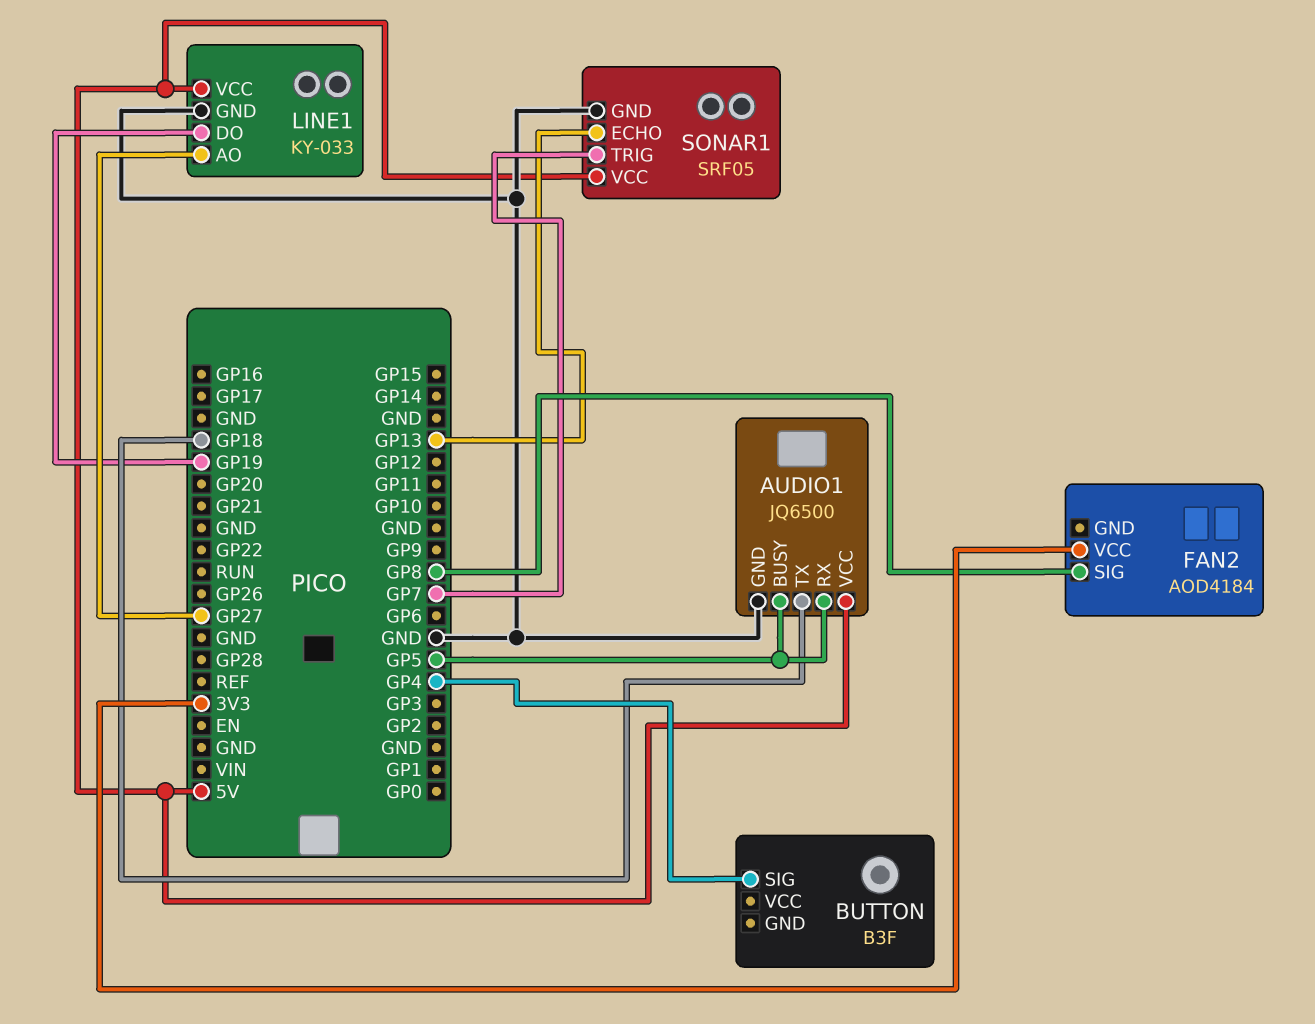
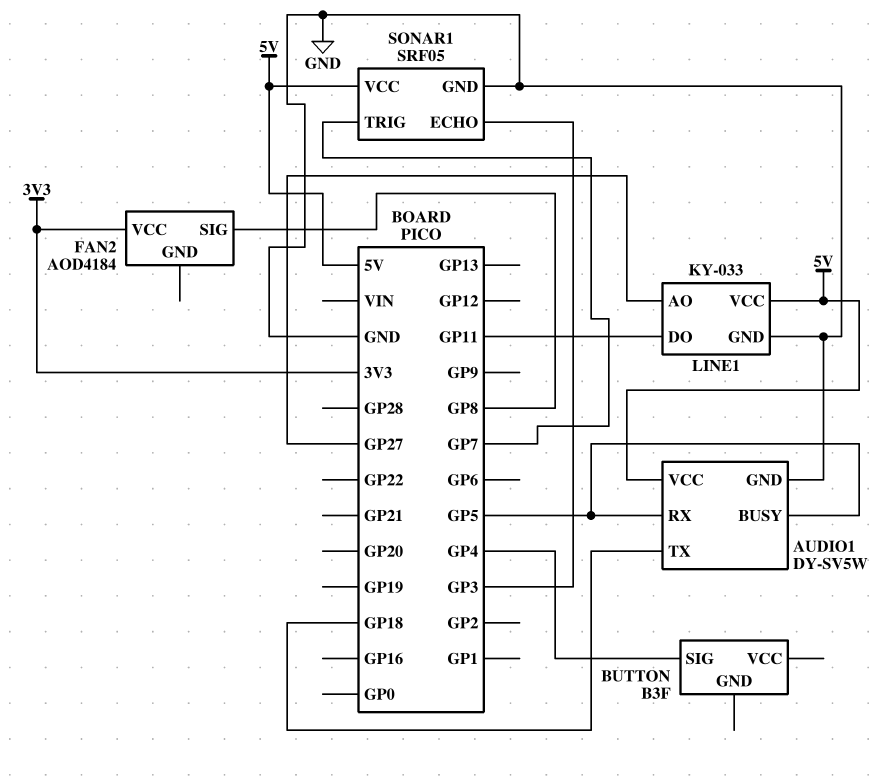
AUDIO1: JQ6500 -> DY-SV5W
LINE1 pin DO: GP19 -> GP11
SONAR1 pin ECHO: GP13 -> GP3

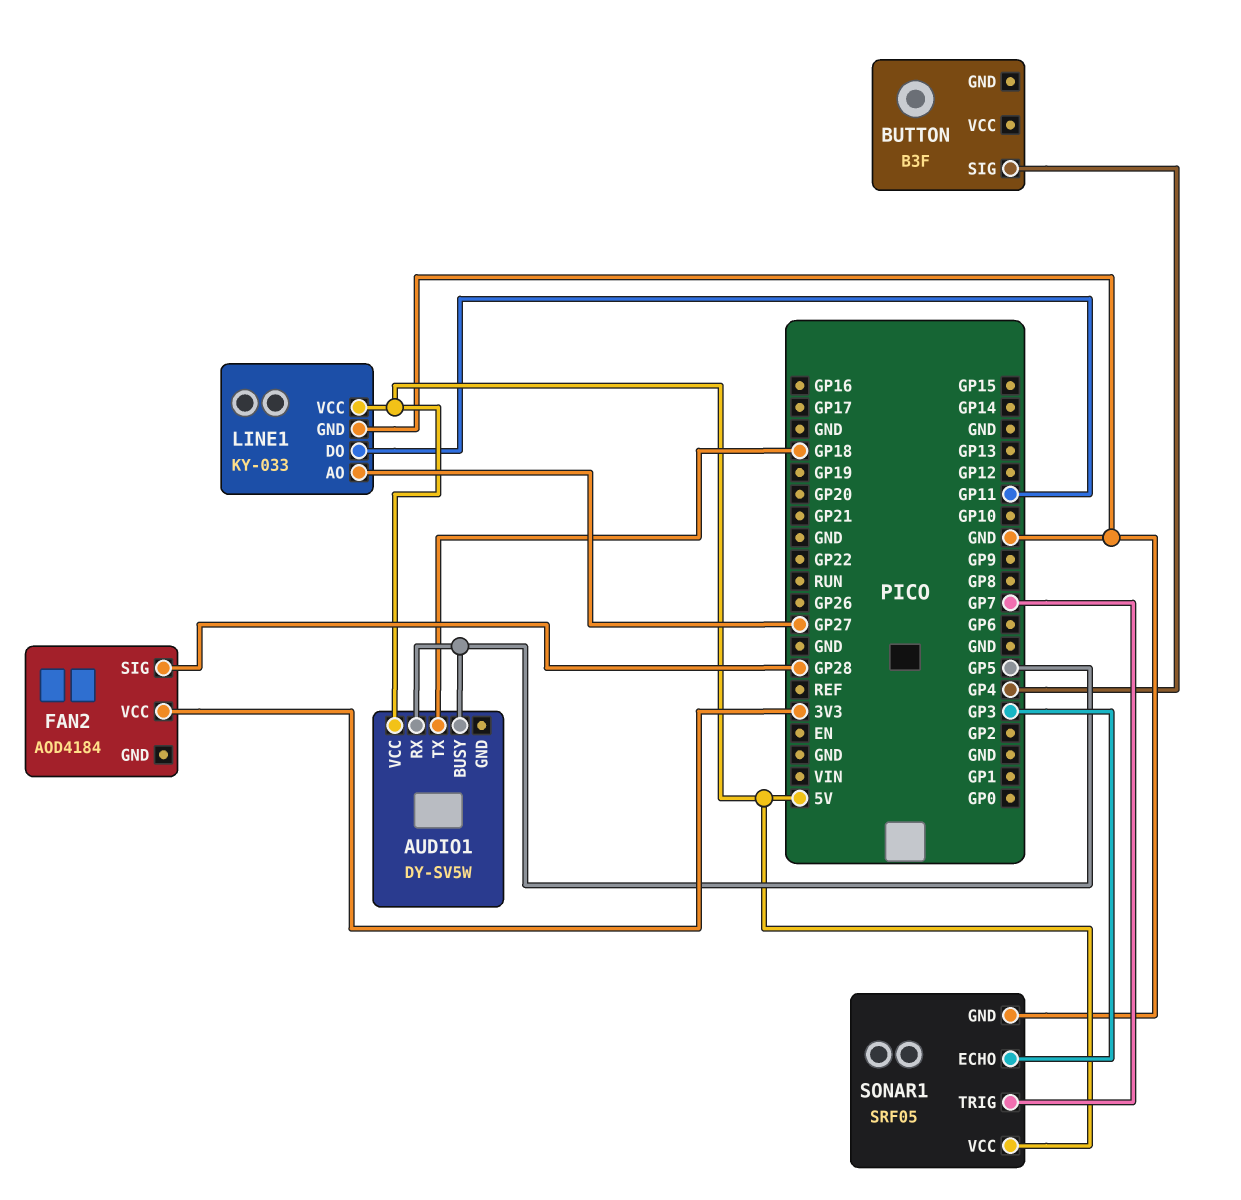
AUDIO1 pin GND: GND -> none
FAN2 pin SIG: GP8 -> GP28

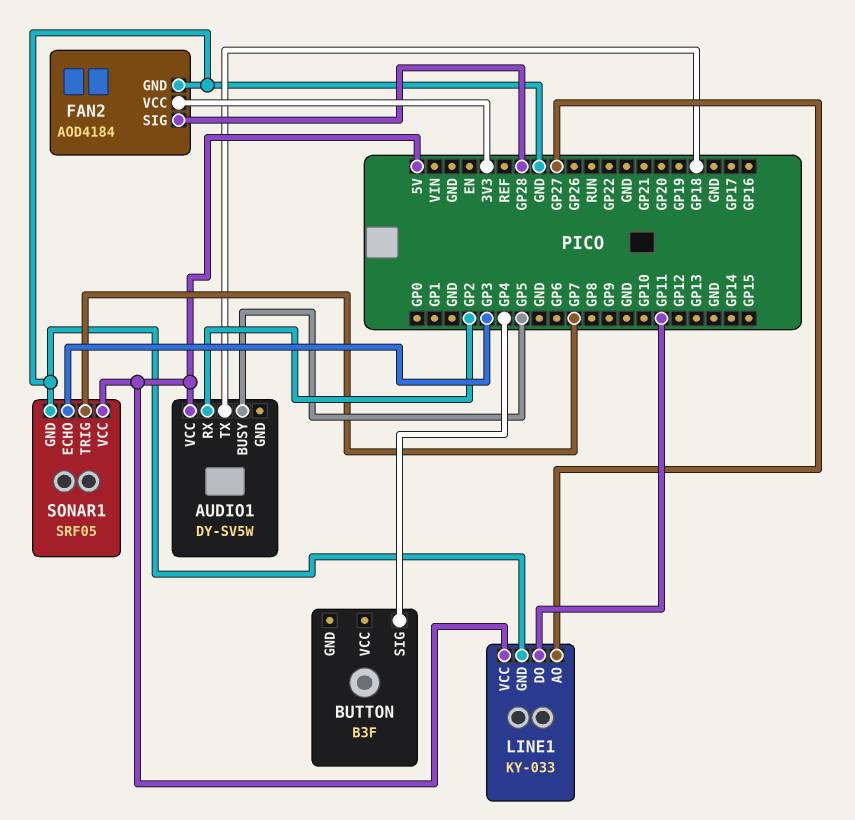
AUDIO1 pin RX: GP5 -> GP2
FAN2 pin GND: none -> GND

